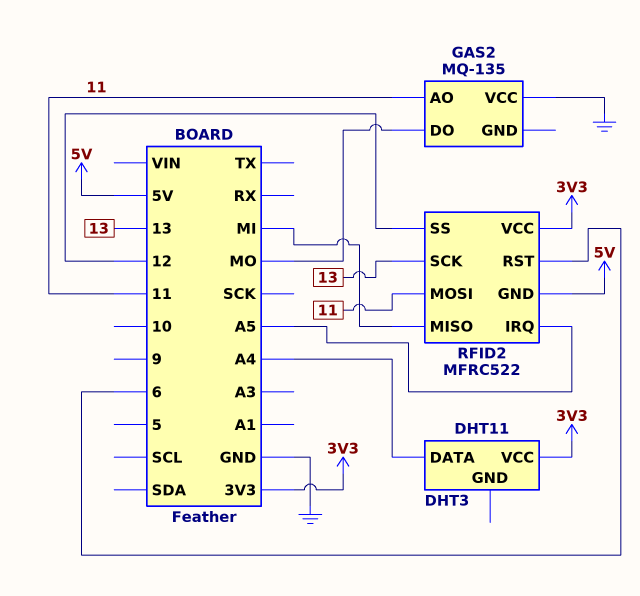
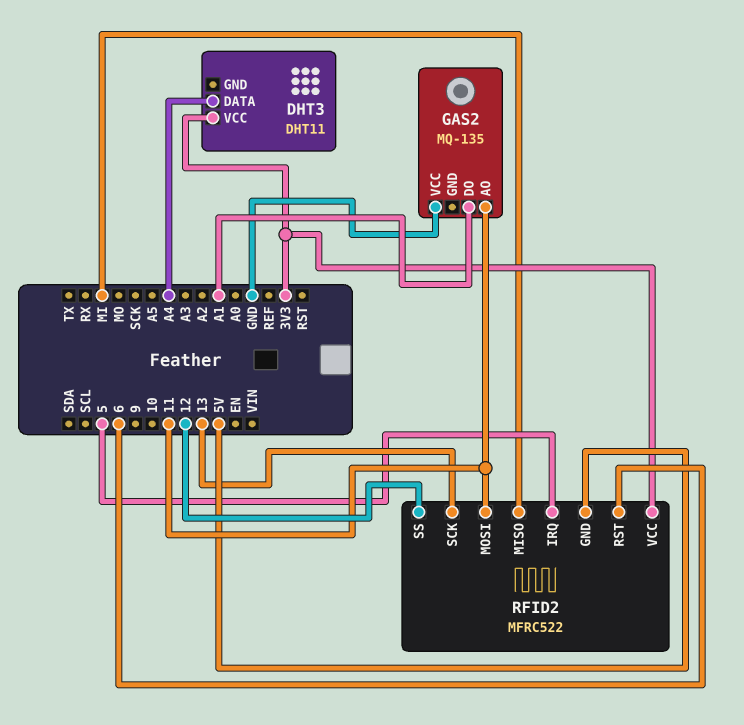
GAS2 pin DO: MO -> A1
RFID2 pin IRQ: A5 -> 5

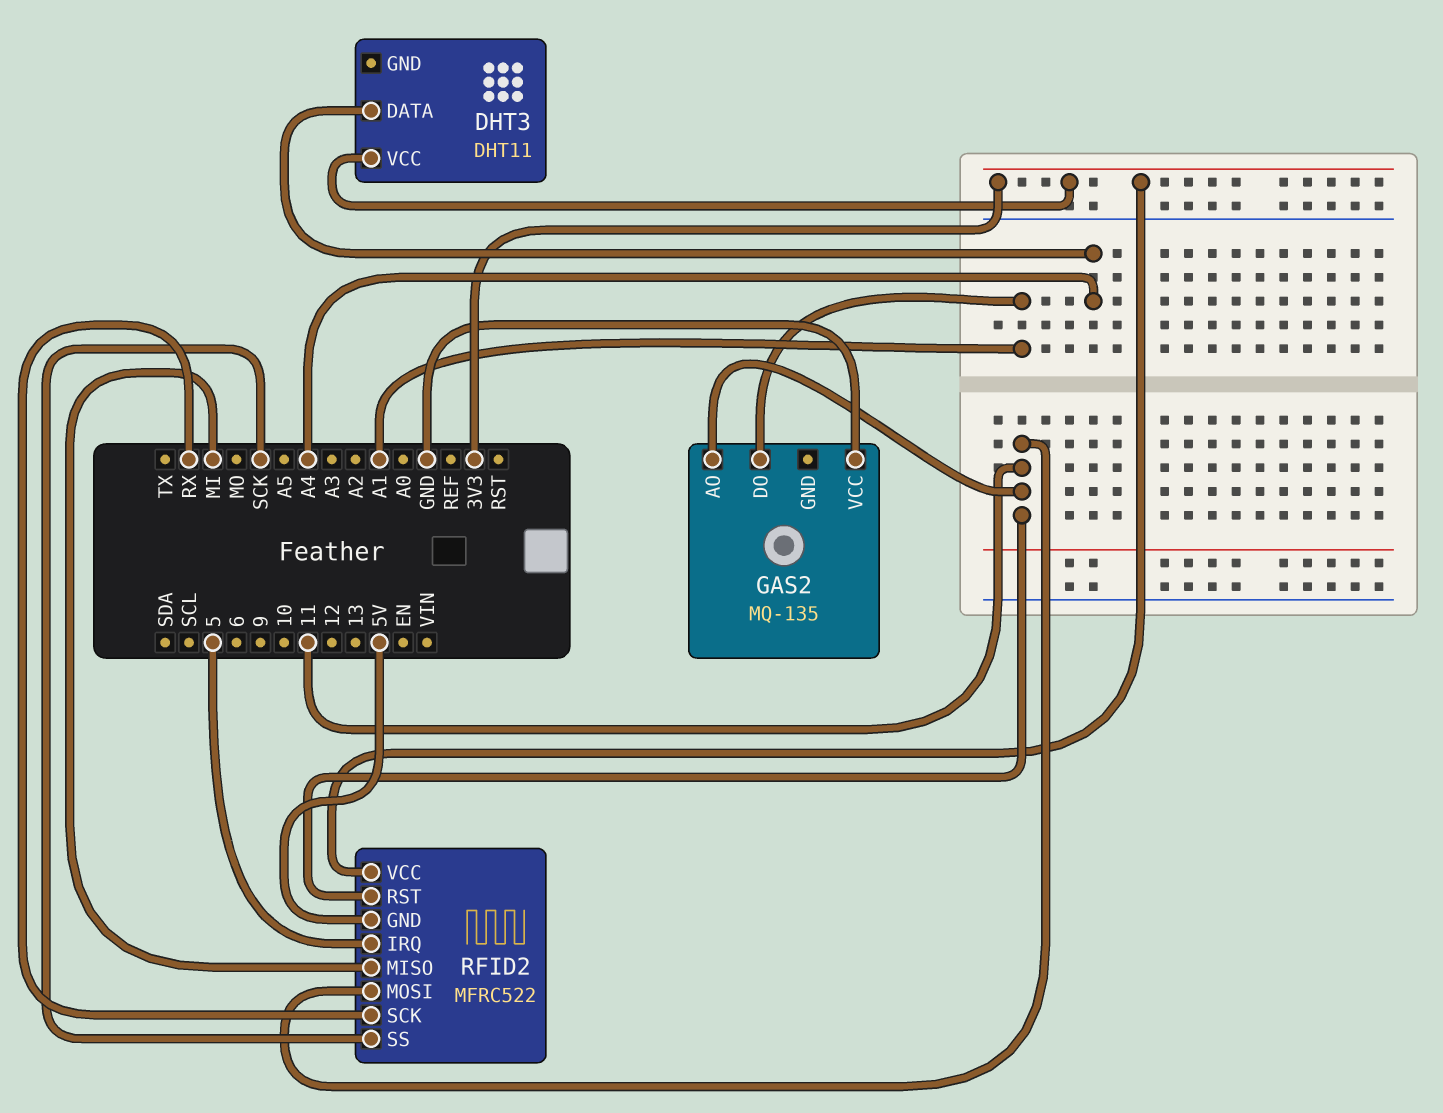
RFID2 pin RST: 6 -> 11
RFID2 pin SCK: 13 -> RX
RFID2 pin SS: 12 -> SCK

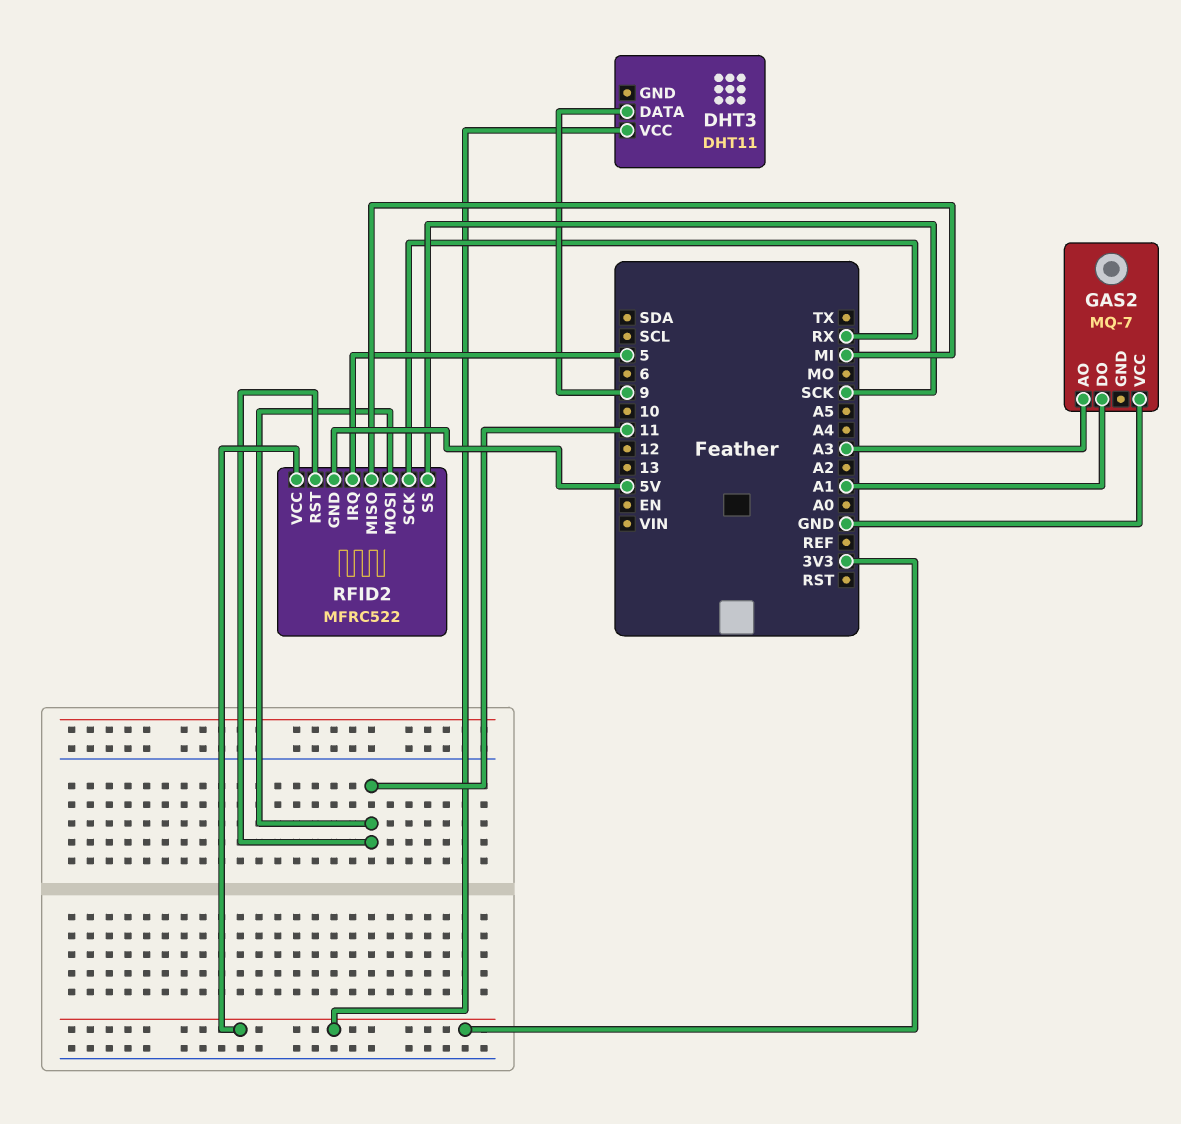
DHT3 pin DATA: A4 -> 9
GAS2: MQ-135 -> MQ-7
GAS2 pin AO: 11 -> A3

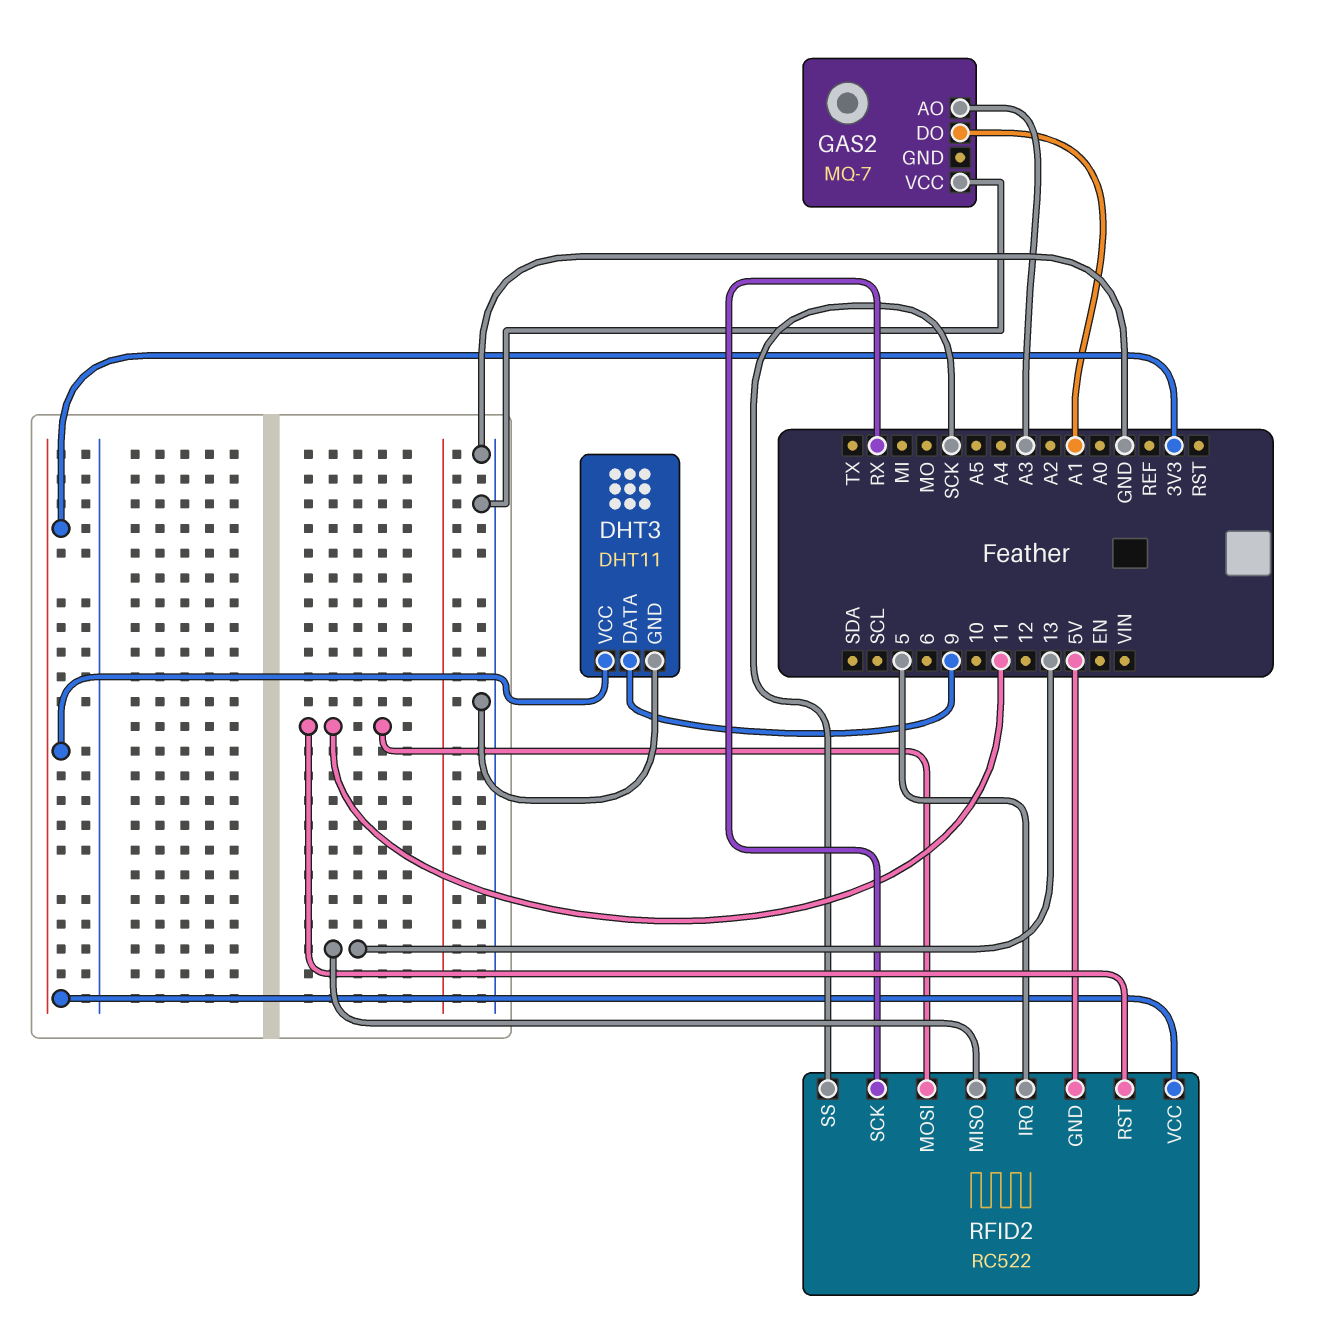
DHT3 pin GND: none -> GND
RFID2: MFRC522 -> RC522
RFID2 pin MISO: MI -> 13

